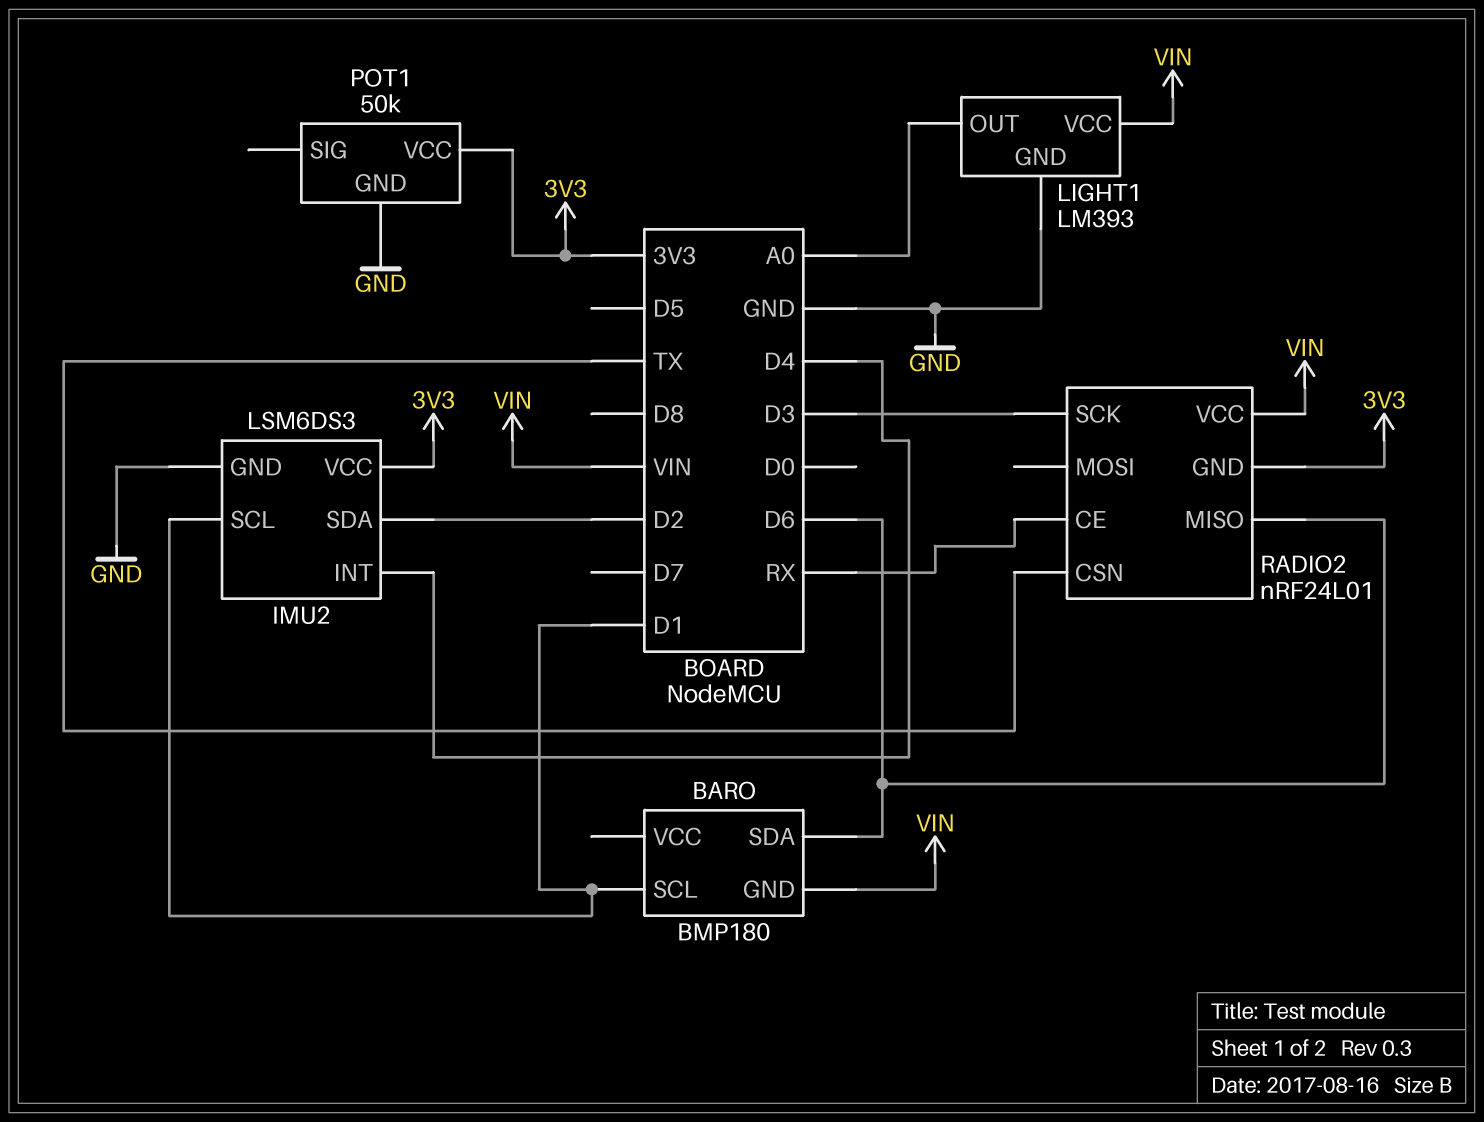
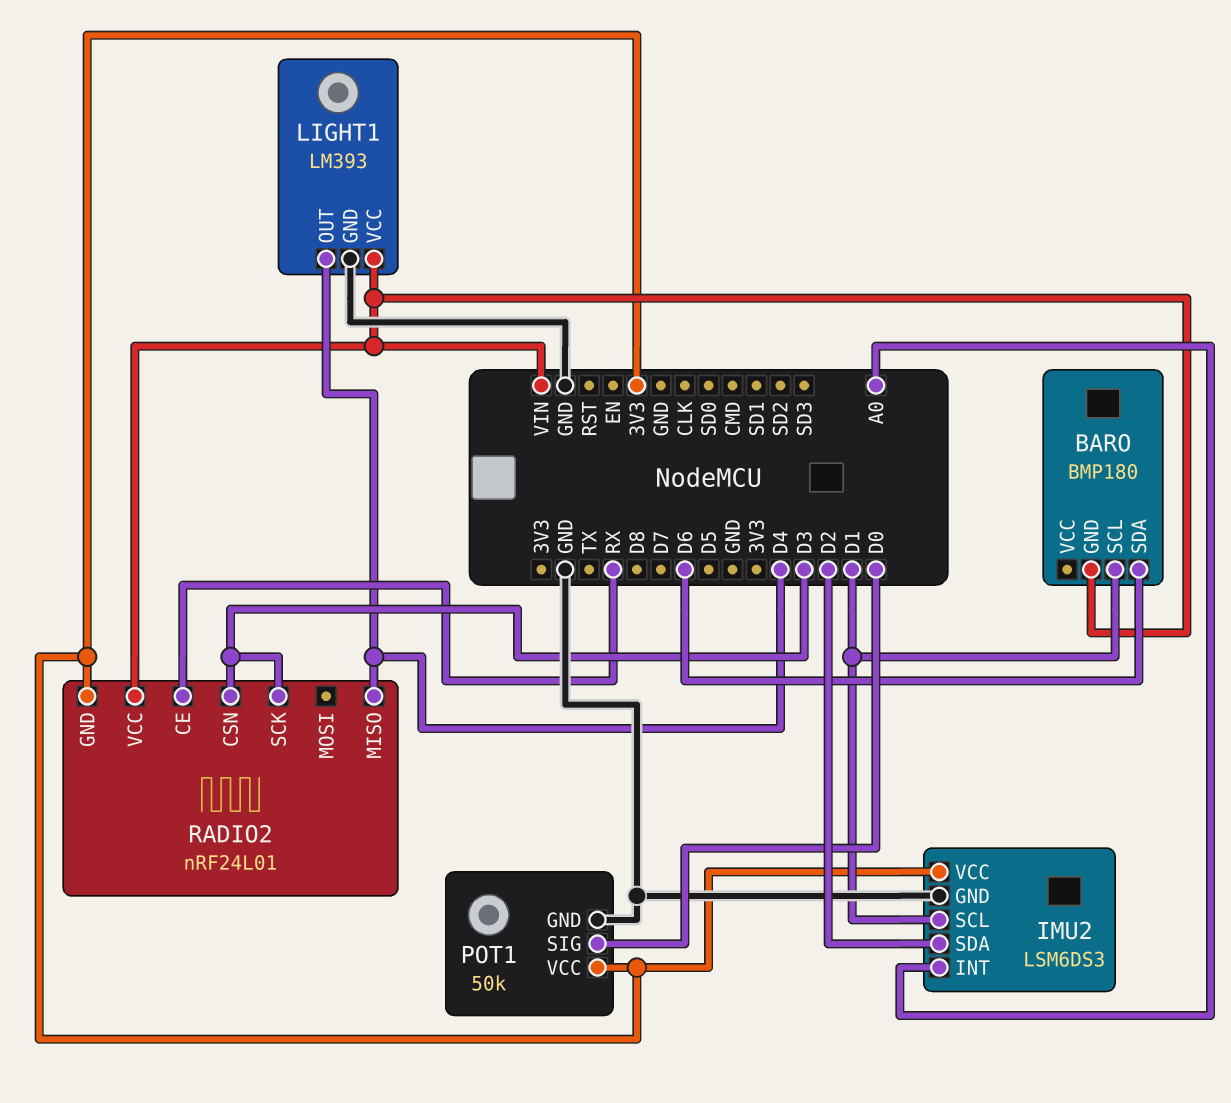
IMU2 pin INT: D4 -> A0
LIGHT1 pin OUT: A0 -> D4
POT1 pin SIG: none -> D0
RADIO2 pin CSN: TX -> D3
RADIO2 pin MISO: D6 -> D4

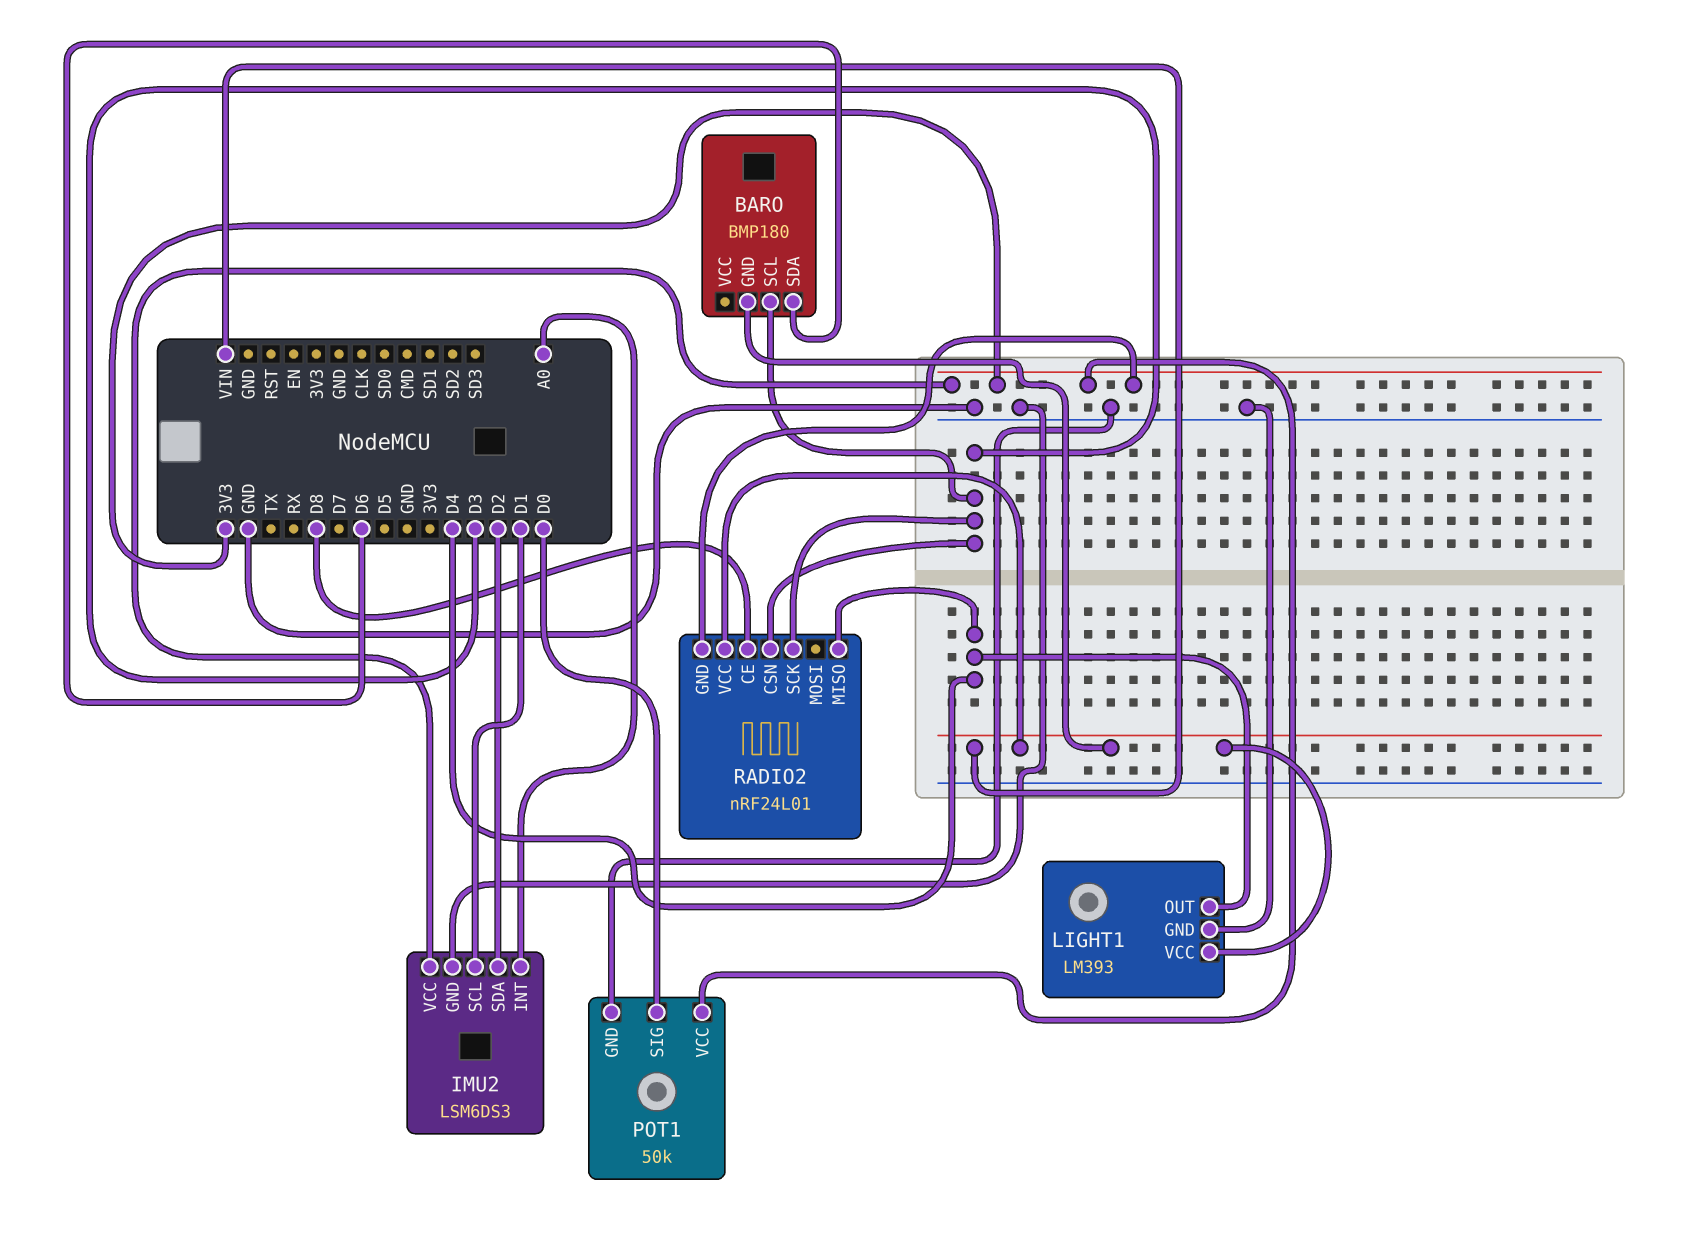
BARO pin SCL: D1 -> D3
RADIO2 pin CE: RX -> D8

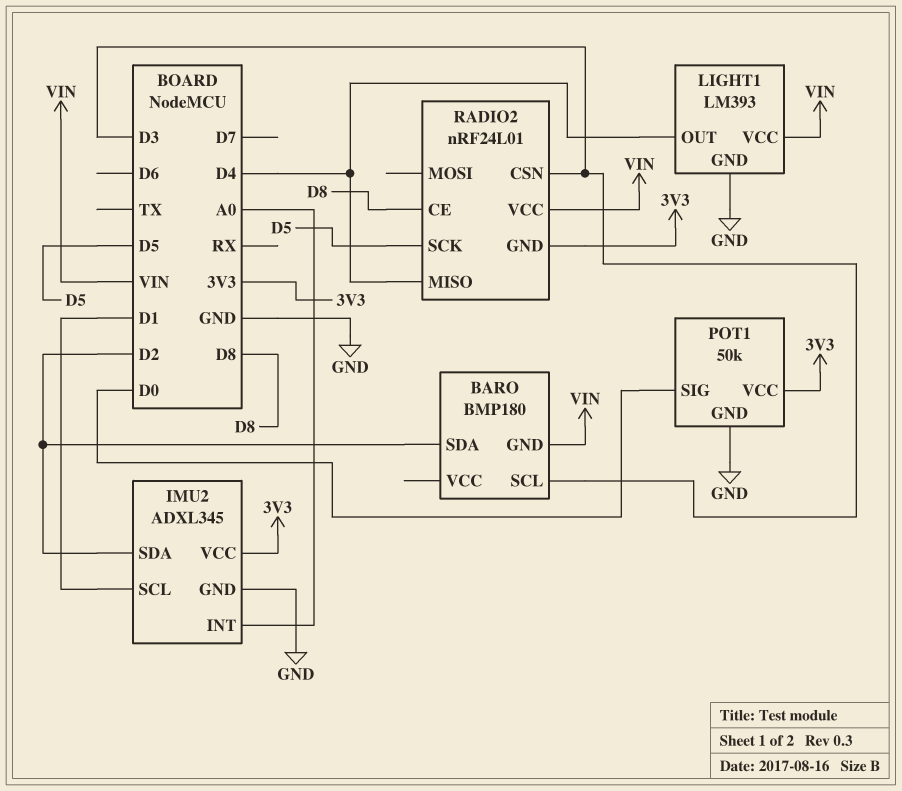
BARO pin SDA: D6 -> D2
IMU2: LSM6DS3 -> ADXL345
RADIO2 pin SCK: D3 -> D5

